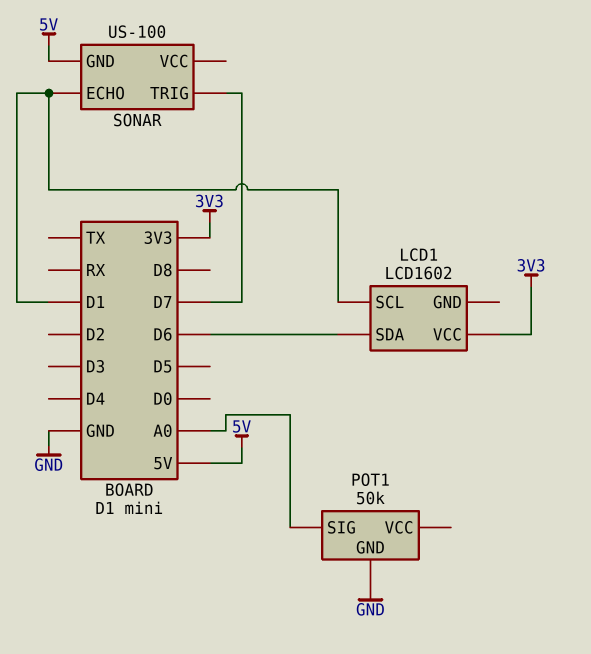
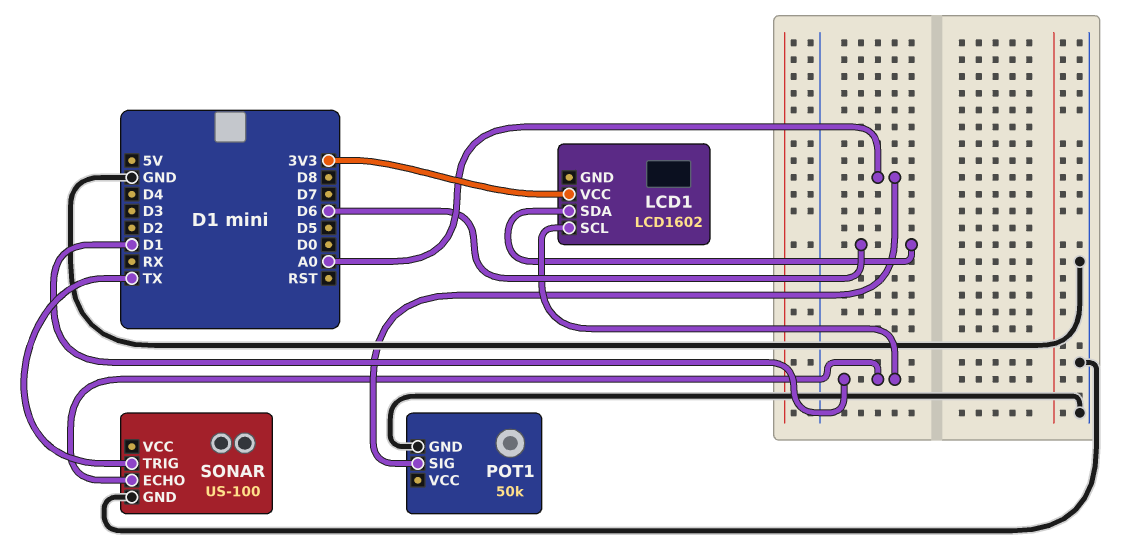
SONAR pin GND: 5V -> GND
SONAR pin TRIG: D7 -> TX

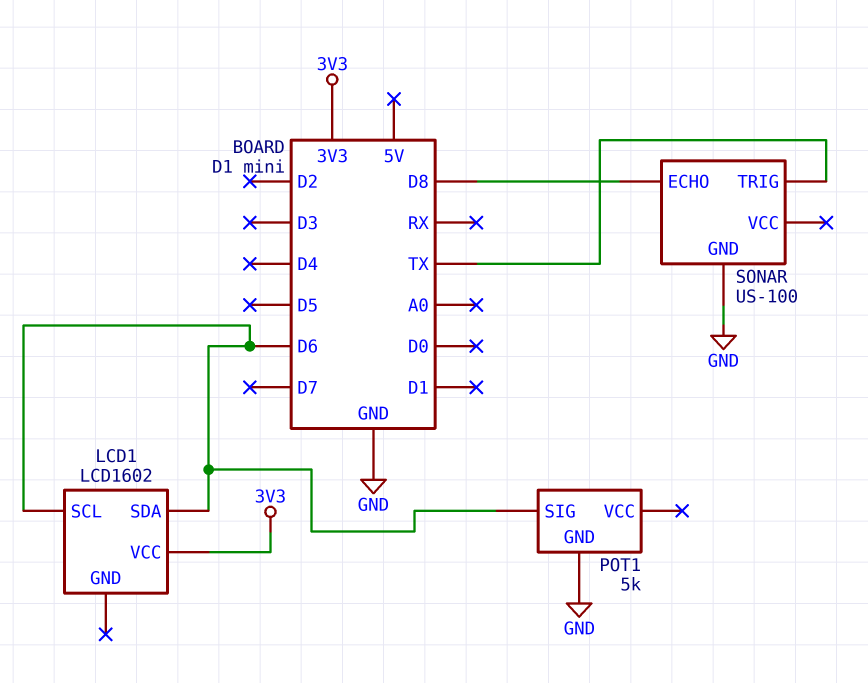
LCD1 pin SCL: D1 -> D6
POT1: 50k -> 5k
POT1 pin SIG: A0 -> D6
SONAR pin ECHO: D1 -> D8

